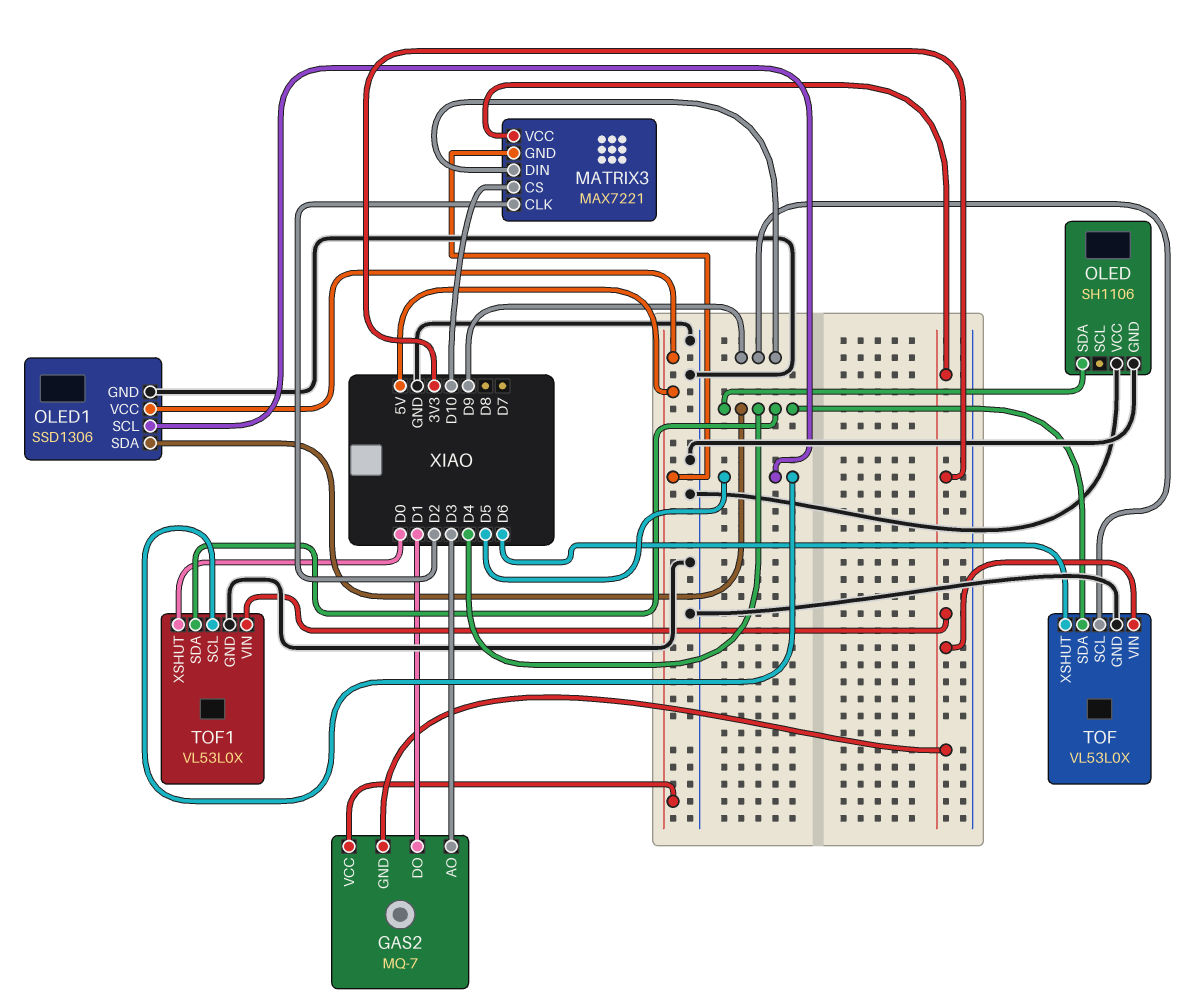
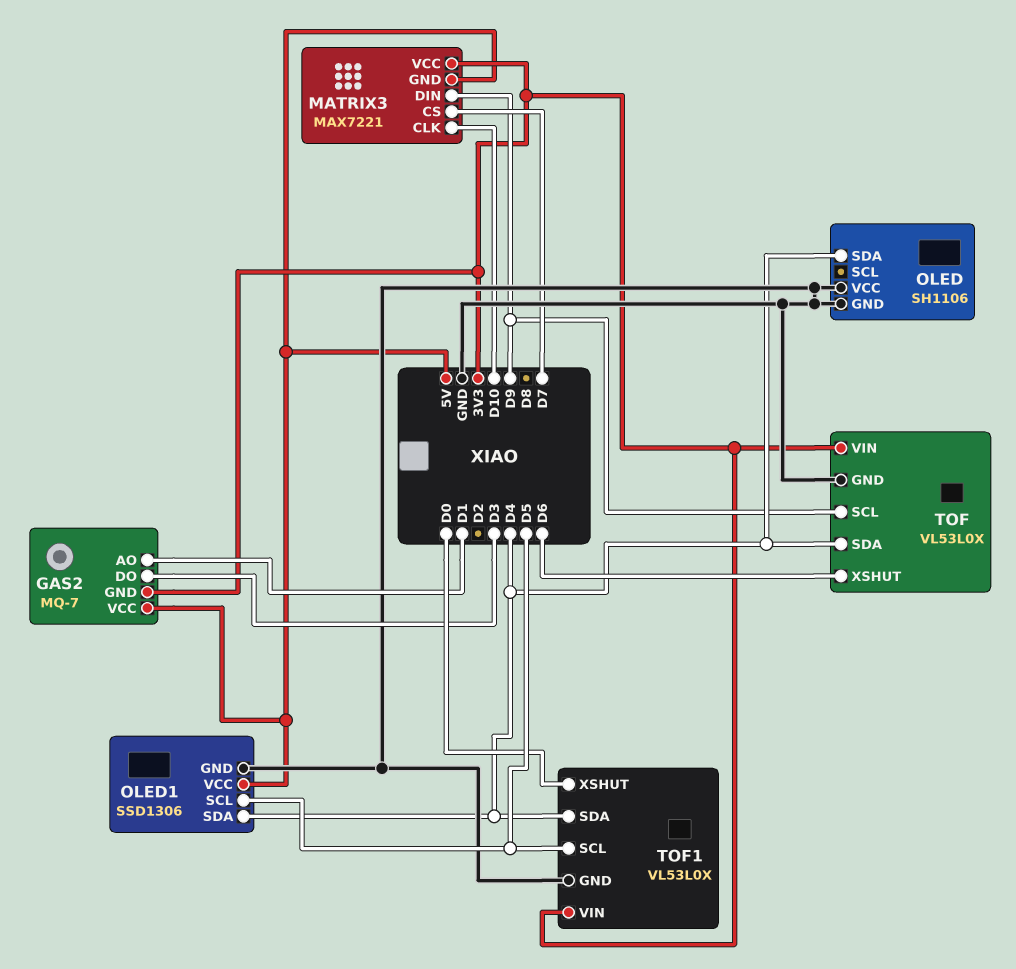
GAS2 pin AO: D3 -> D1
GAS2 pin DO: D1 -> D3
MATRIX3 pin CLK: D2 -> D10
MATRIX3 pin CS: D10 -> D7

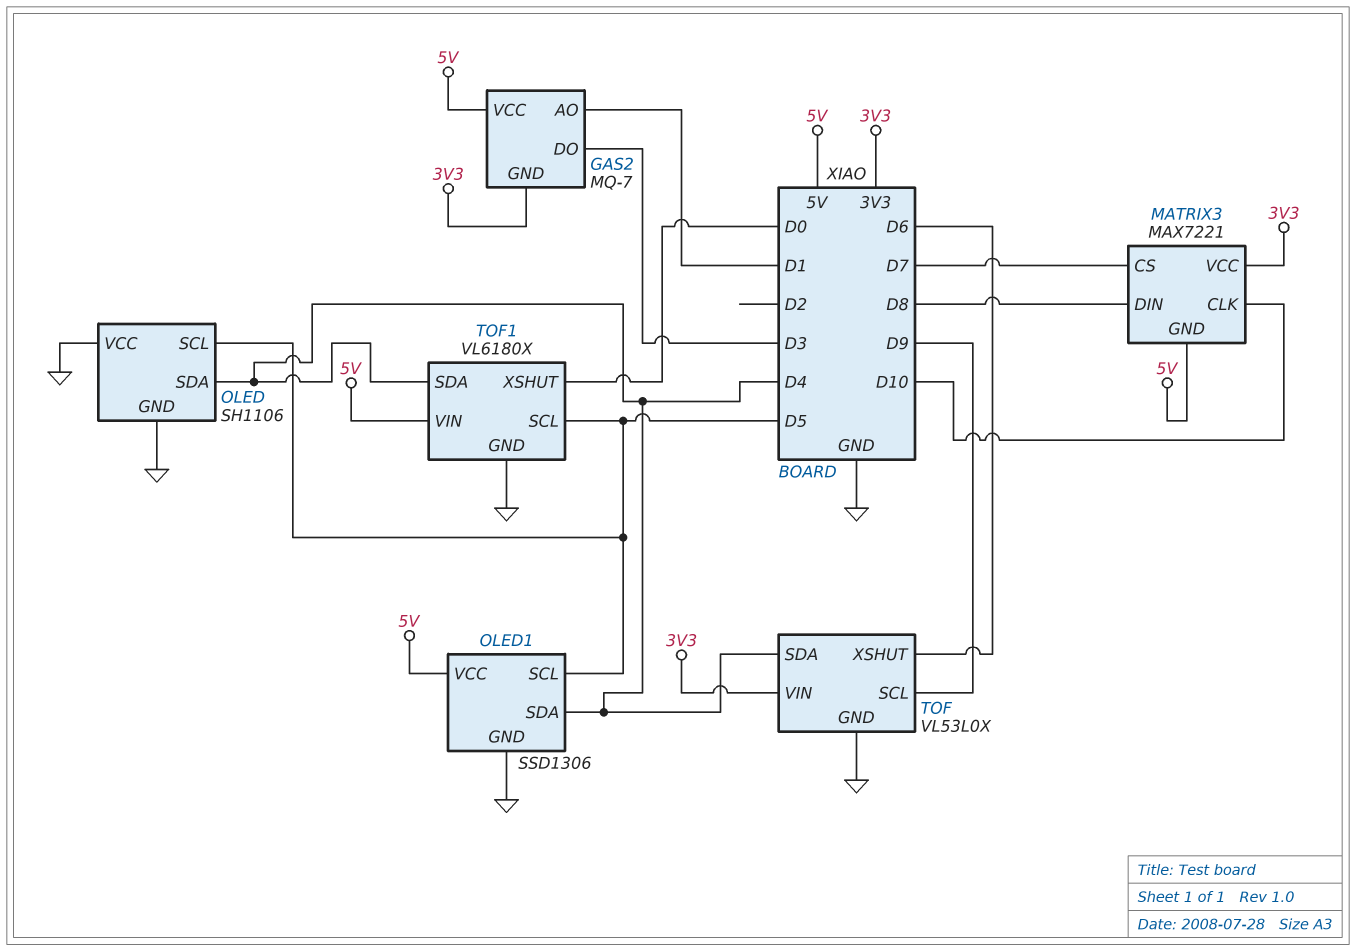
MATRIX3 pin DIN: D9 -> D8
OLED pin SCL: none -> D5
TOF1: VL53L0X -> VL6180X
TOF1 pin VIN: 3V3 -> 5V

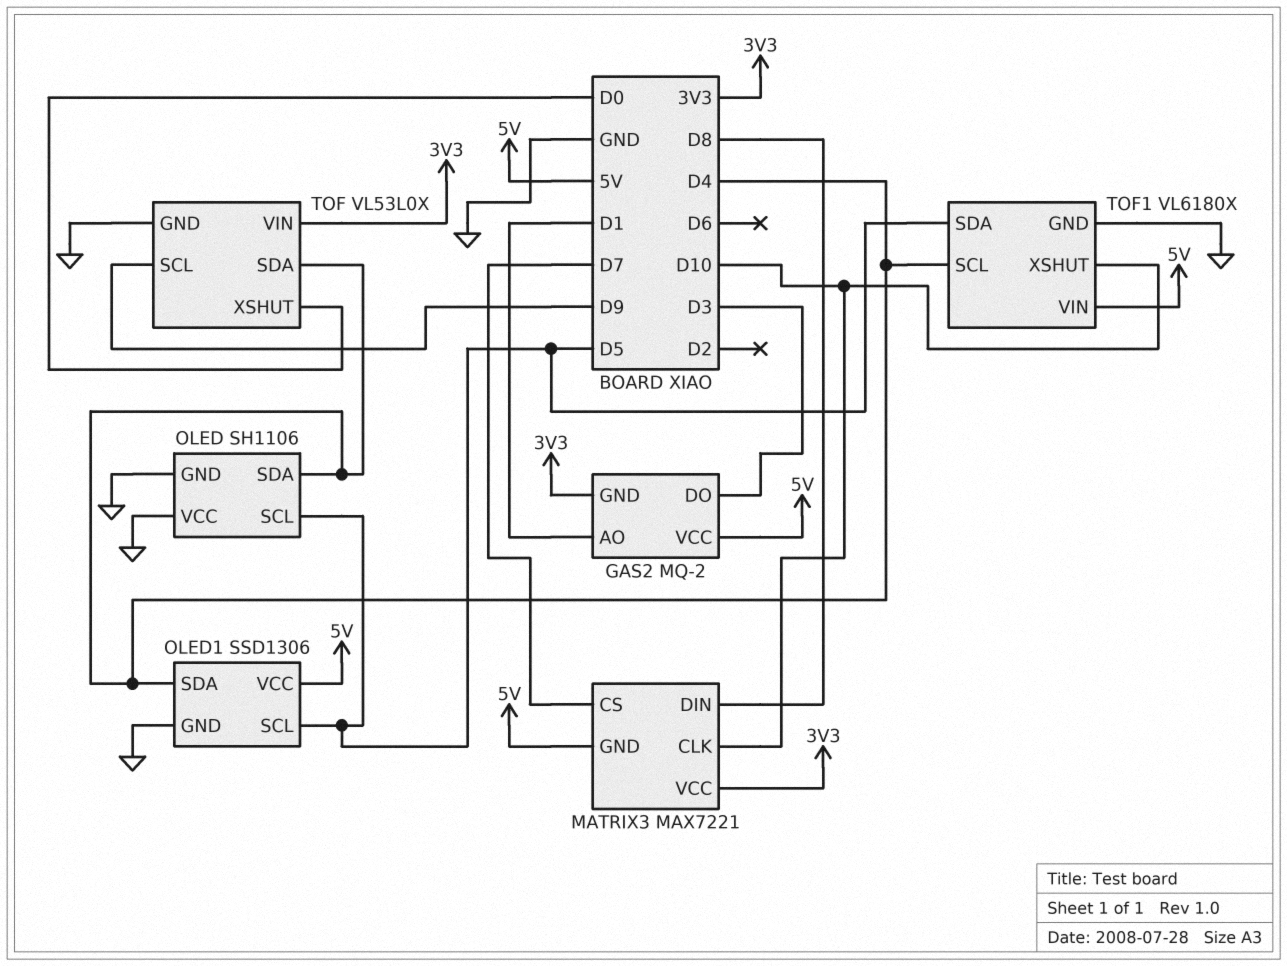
GAS2: MQ-7 -> MQ-2
TOF pin XSHUT: D6 -> D0
TOF1 pin SCL: D5 -> D4
TOF1 pin SDA: D4 -> D5
TOF1 pin XSHUT: D0 -> D10

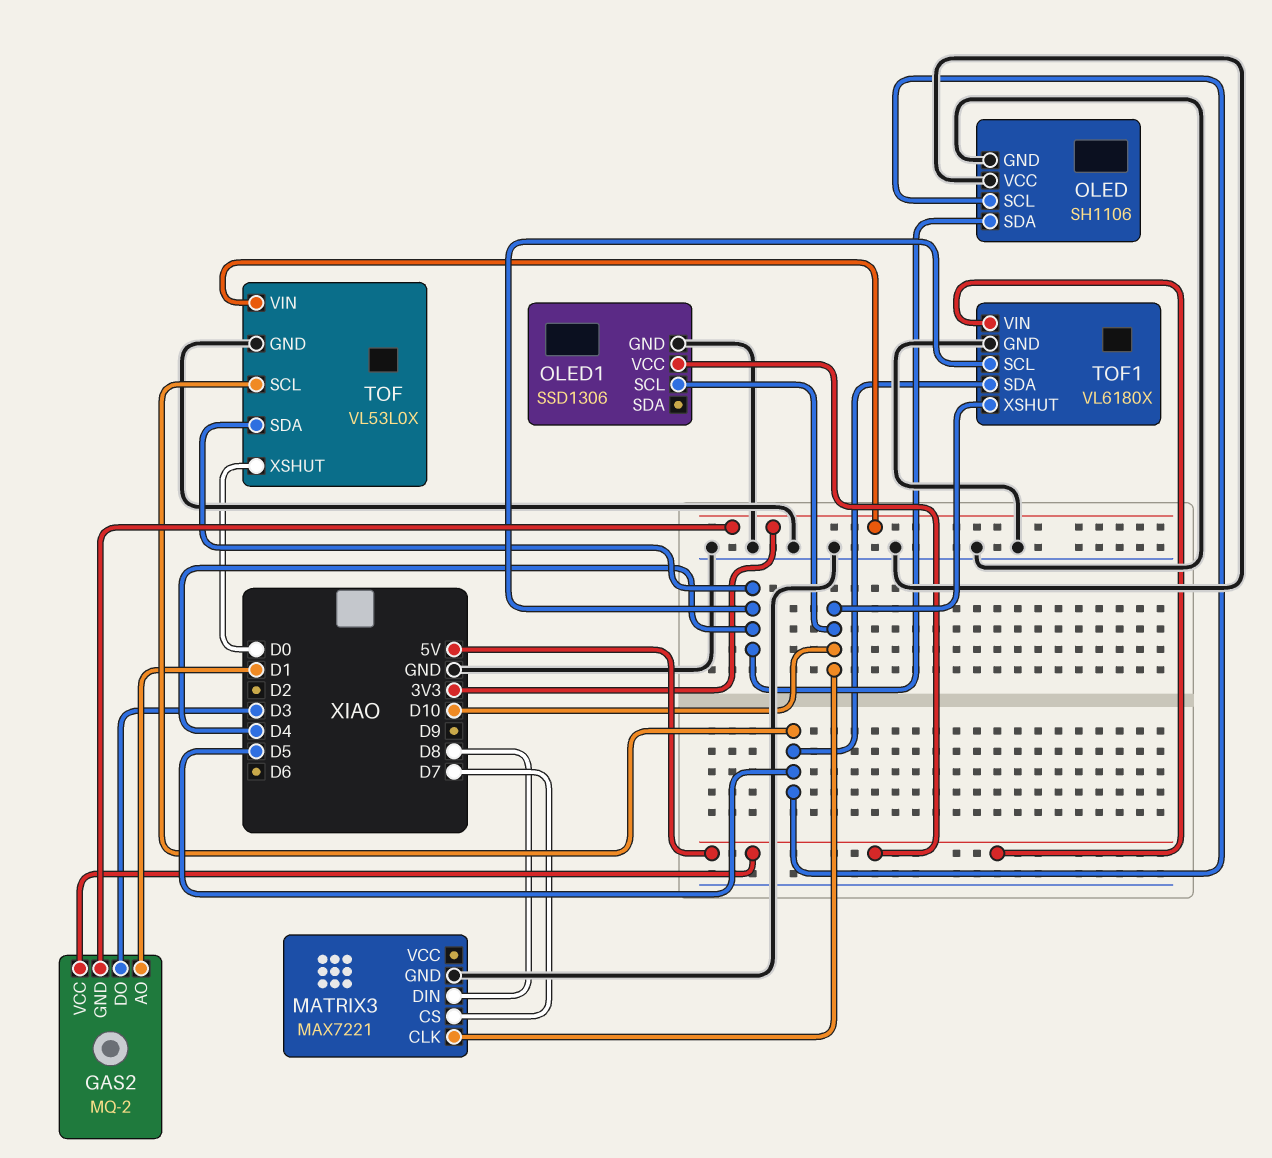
MATRIX3 pin GND: 5V -> GND
MATRIX3 pin VCC: 3V3 -> none
OLED1 pin SCL: D5 -> D10
OLED1 pin SDA: D4 -> none
TOF pin SCL: D9 -> D5

